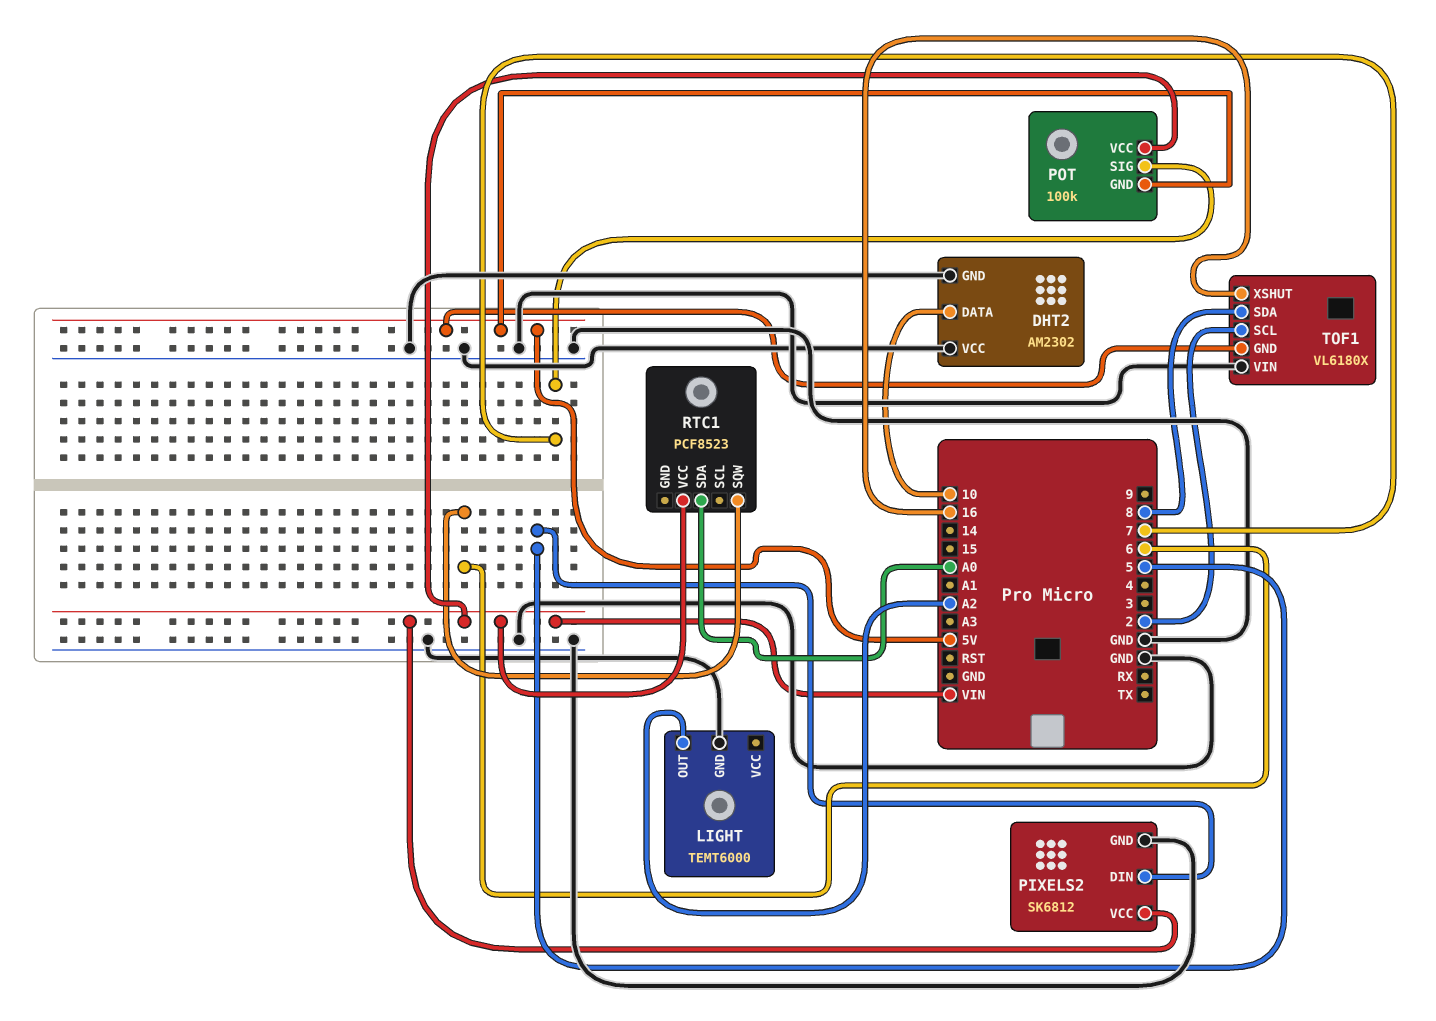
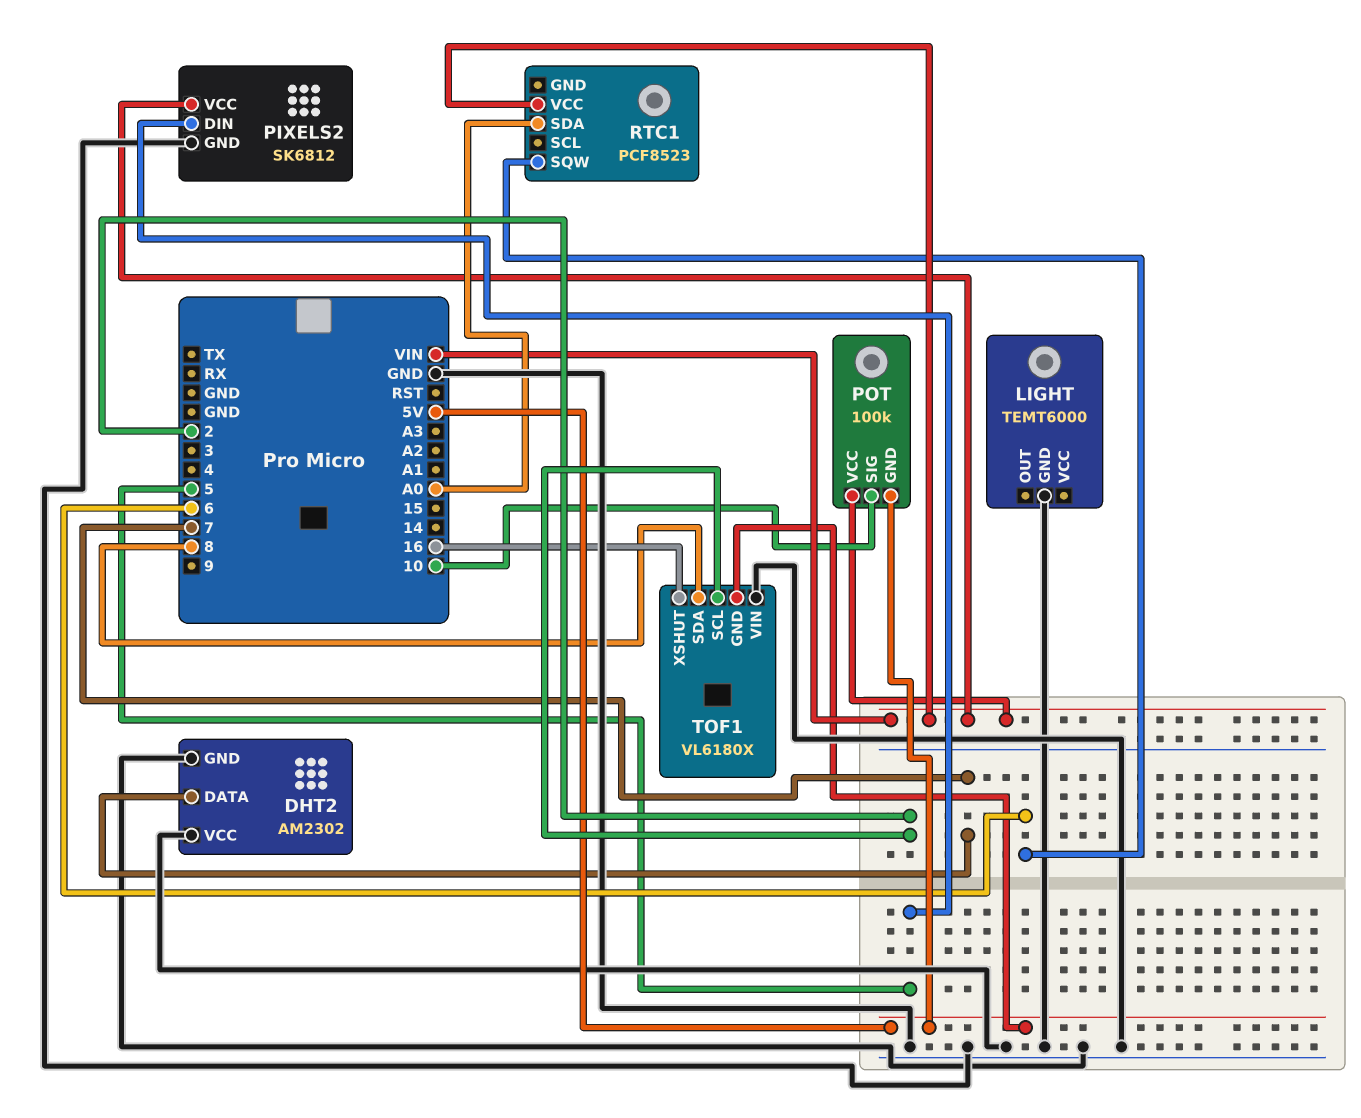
DHT2 pin DATA: 10 -> 7
LIGHT pin OUT: A2 -> none
POT pin SIG: 7 -> 10

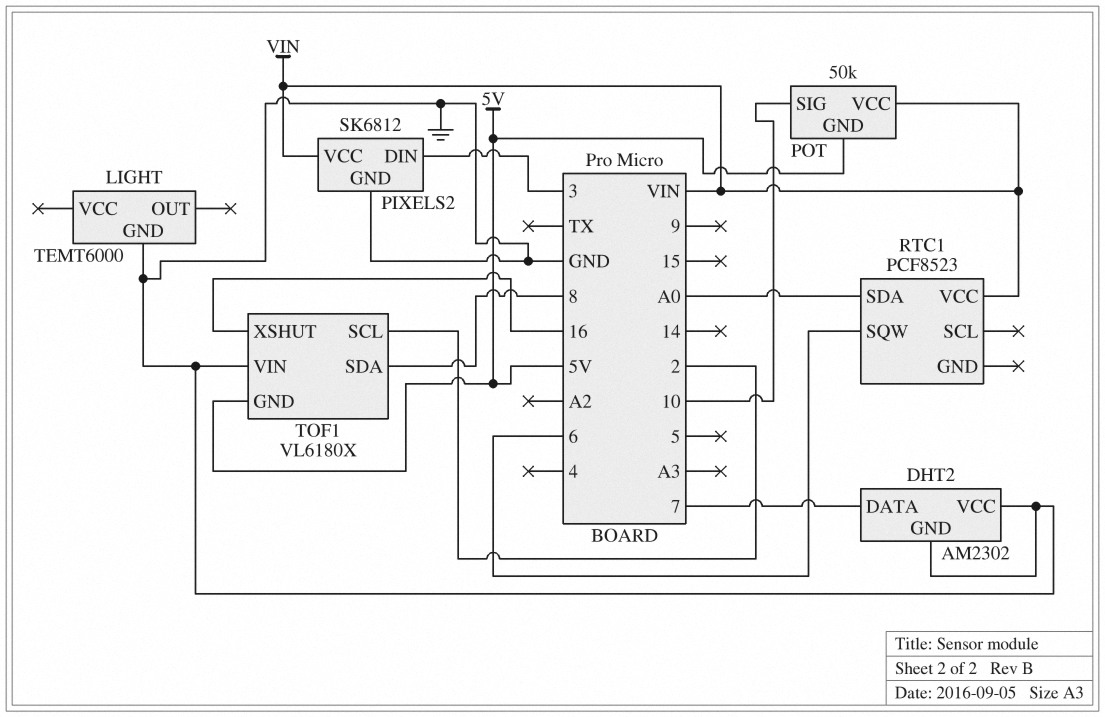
PIXELS2 pin DIN: 5 -> 3
POT: 100k -> 50k

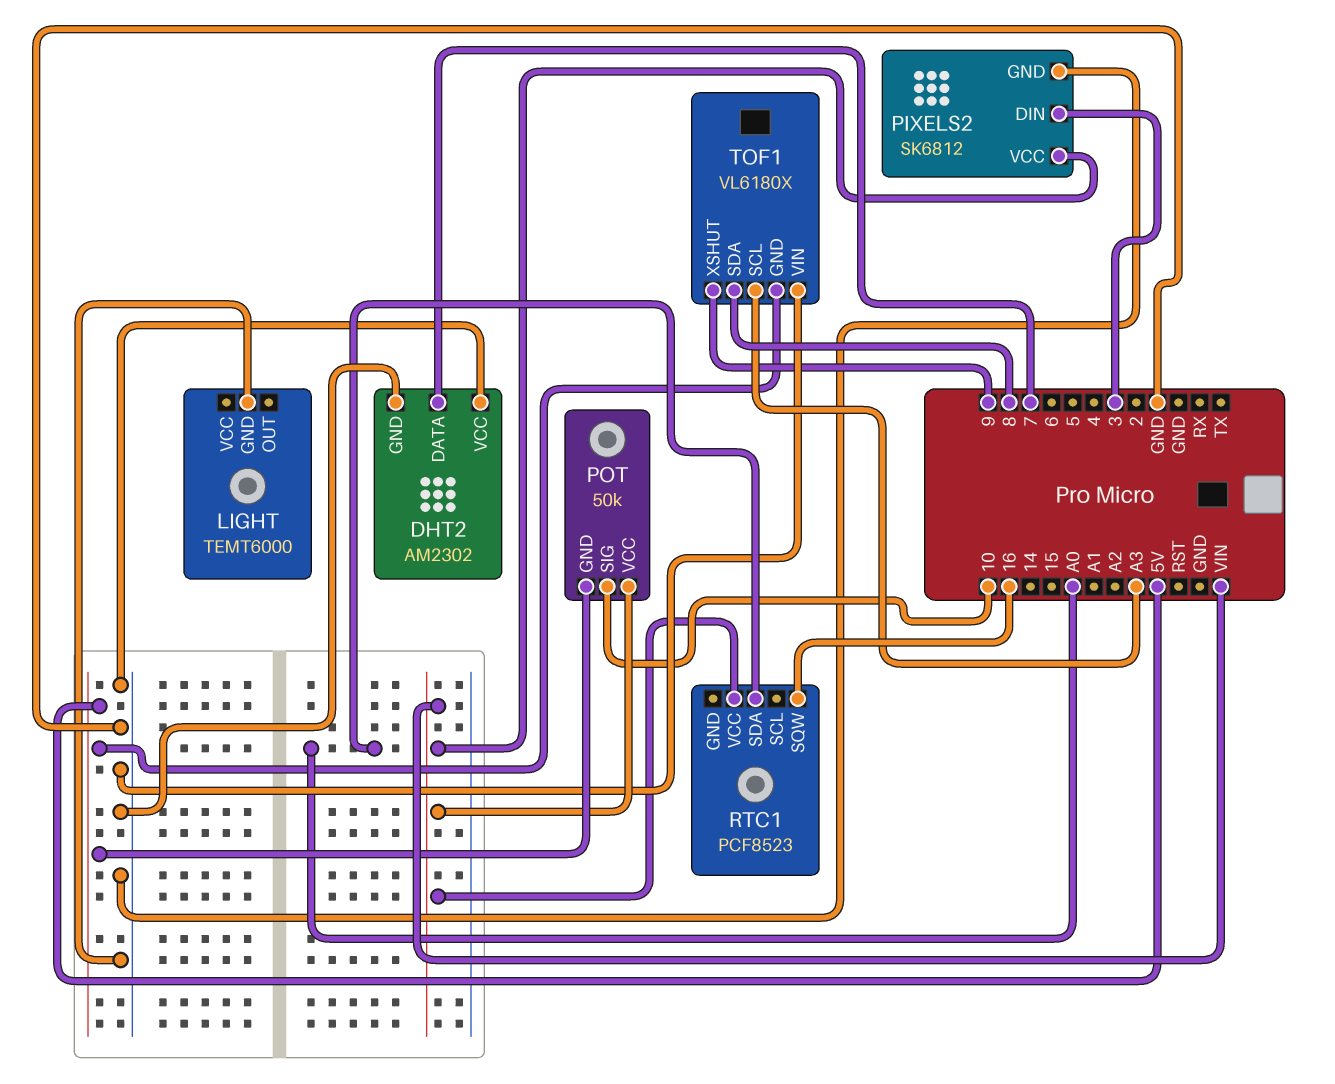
RTC1 pin SQW: 6 -> 16
TOF1 pin SCL: 2 -> A3
TOF1 pin XSHUT: 16 -> 9

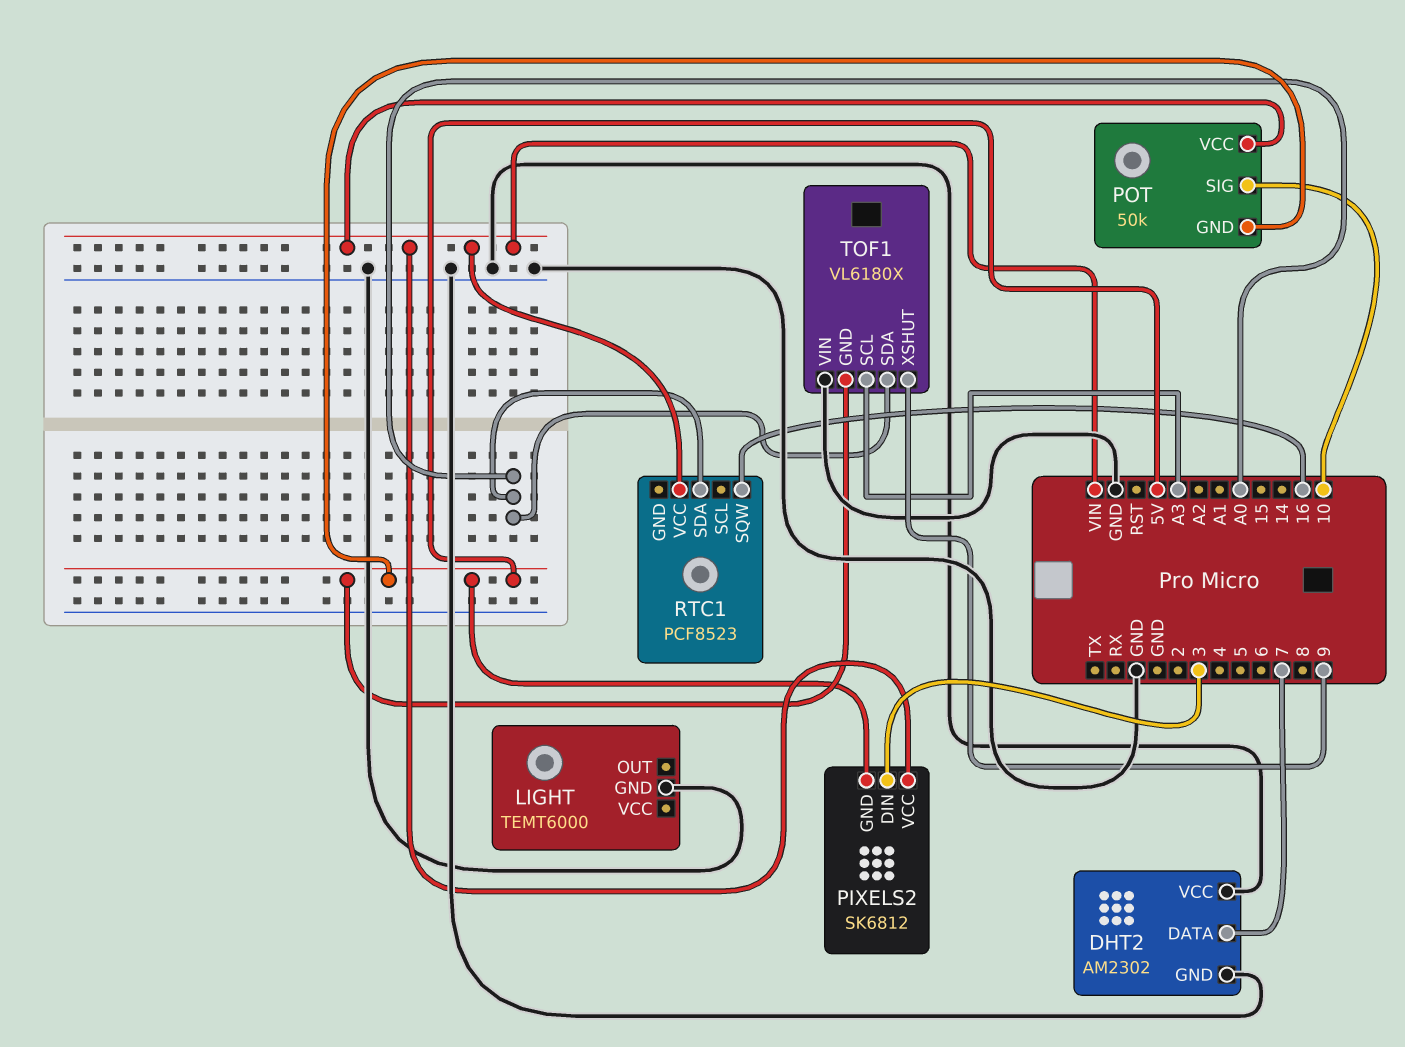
PIXELS2 pin GND: GND -> 5V
TOF1 pin SDA: 8 -> A0

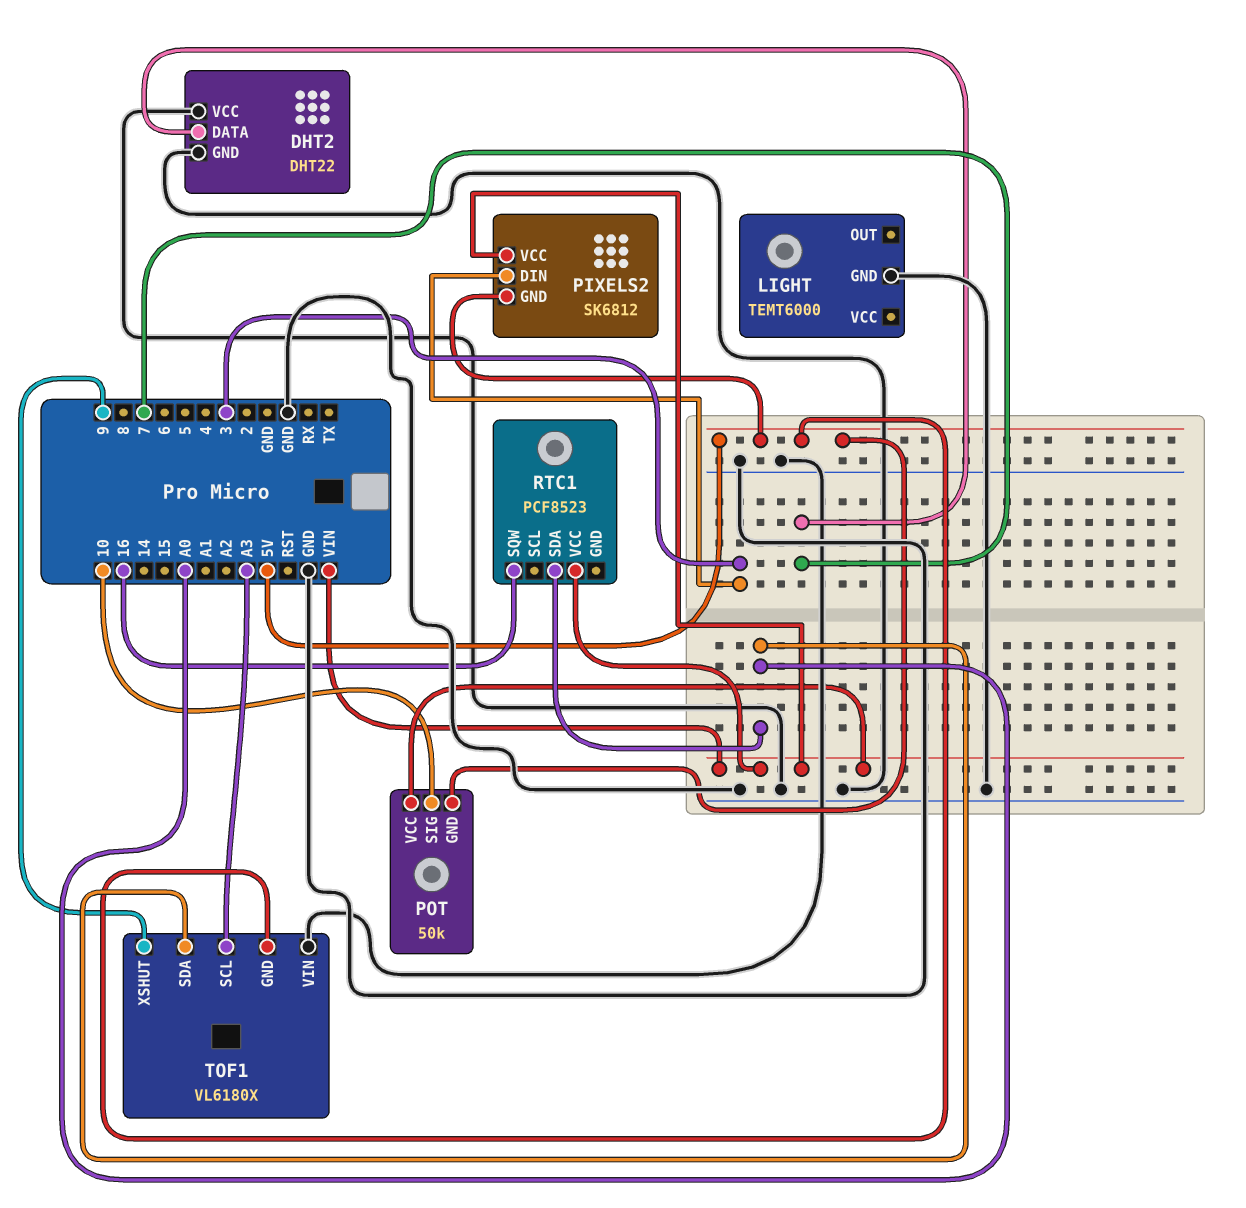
DHT2: AM2302 -> DHT22

